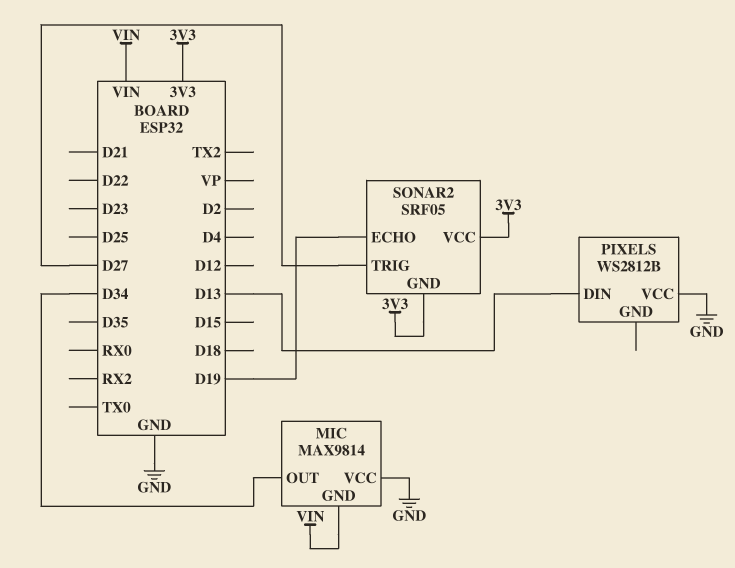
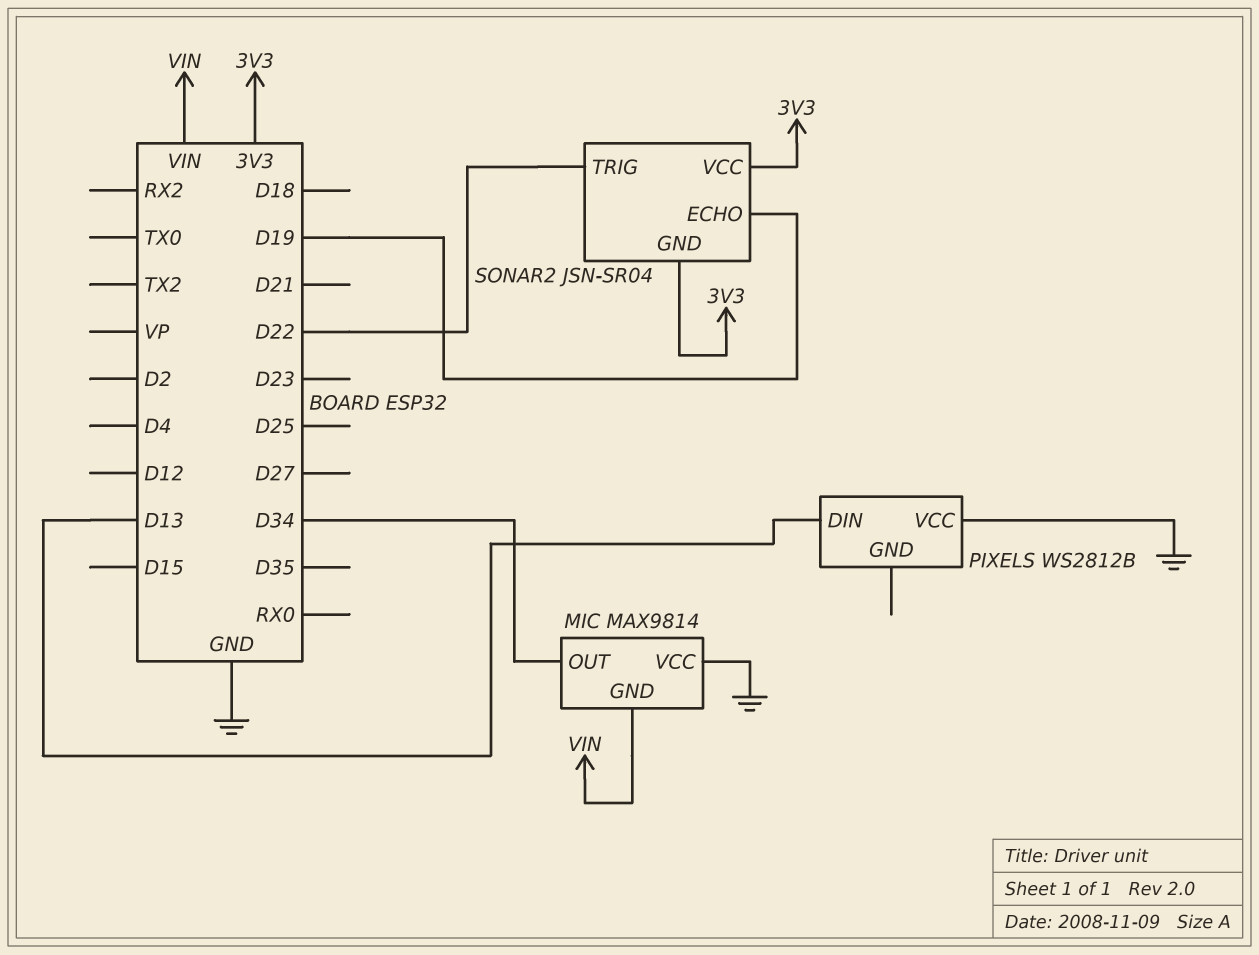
SONAR2: SRF05 -> JSN-SR04
SONAR2 pin TRIG: D27 -> D22

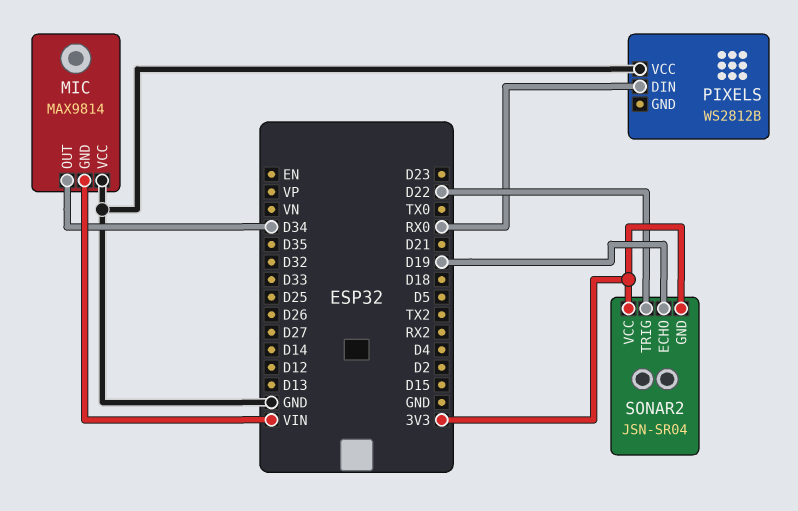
PIXELS pin DIN: D13 -> RX0

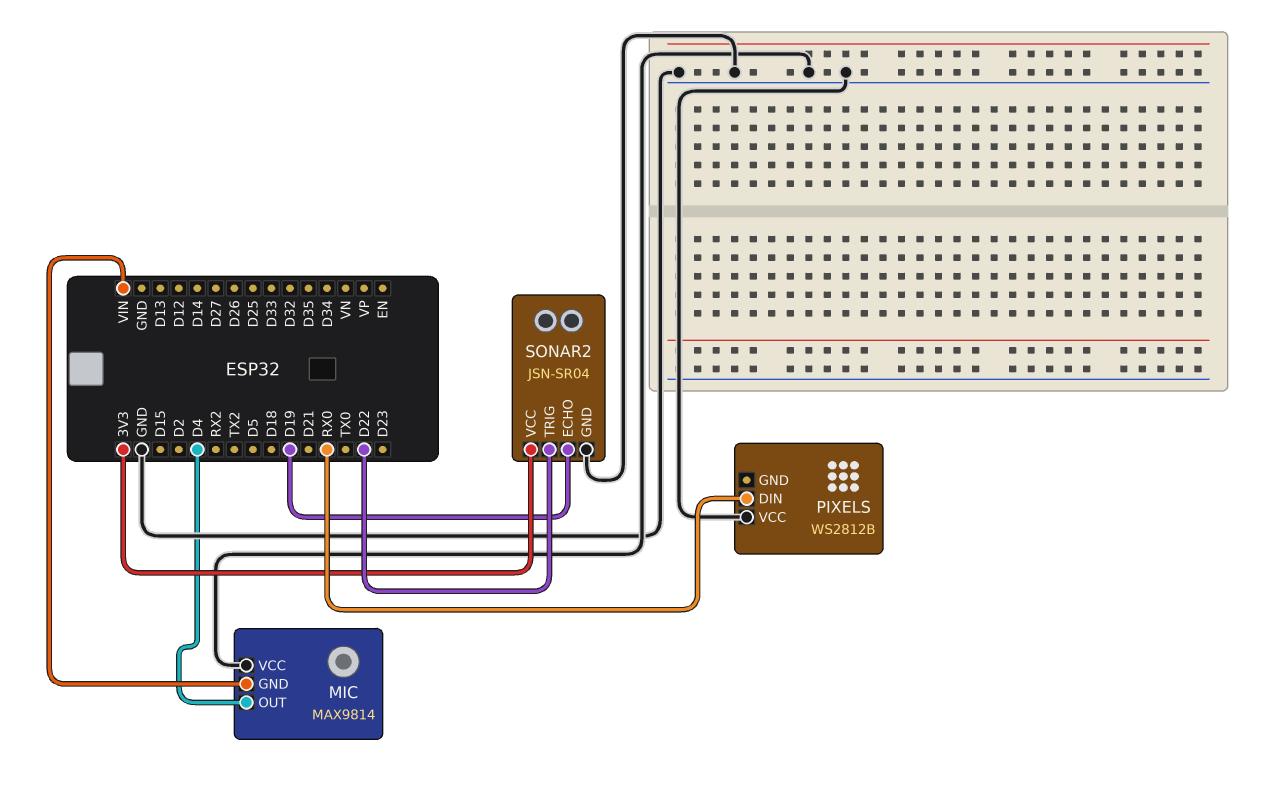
MIC pin OUT: D34 -> D4
SONAR2 pin GND: 3V3 -> GND

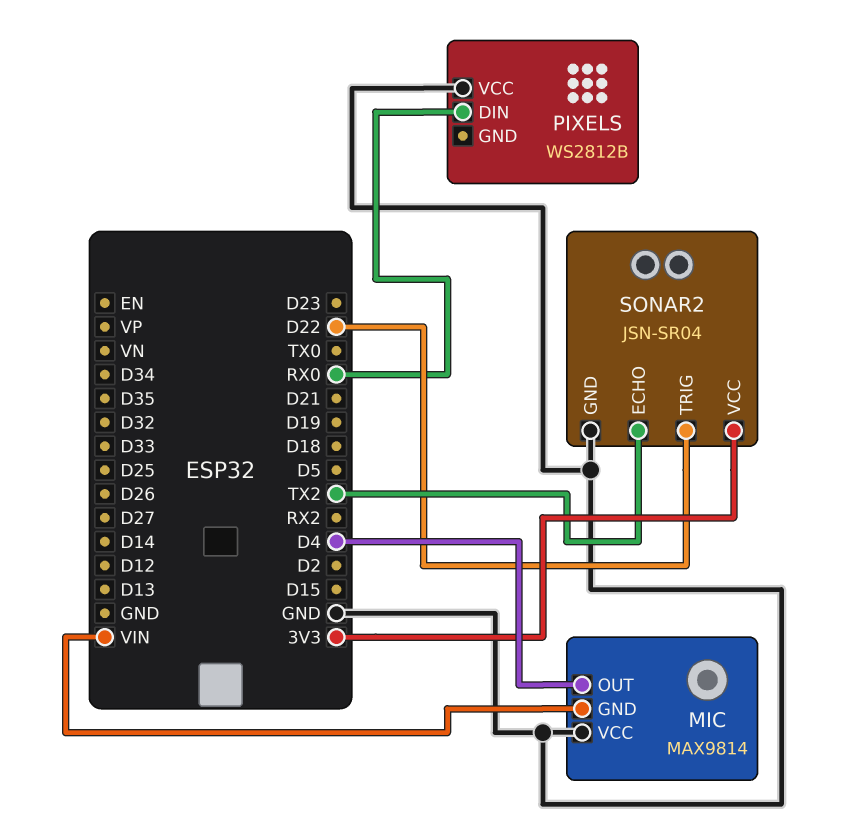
SONAR2 pin ECHO: D19 -> TX2

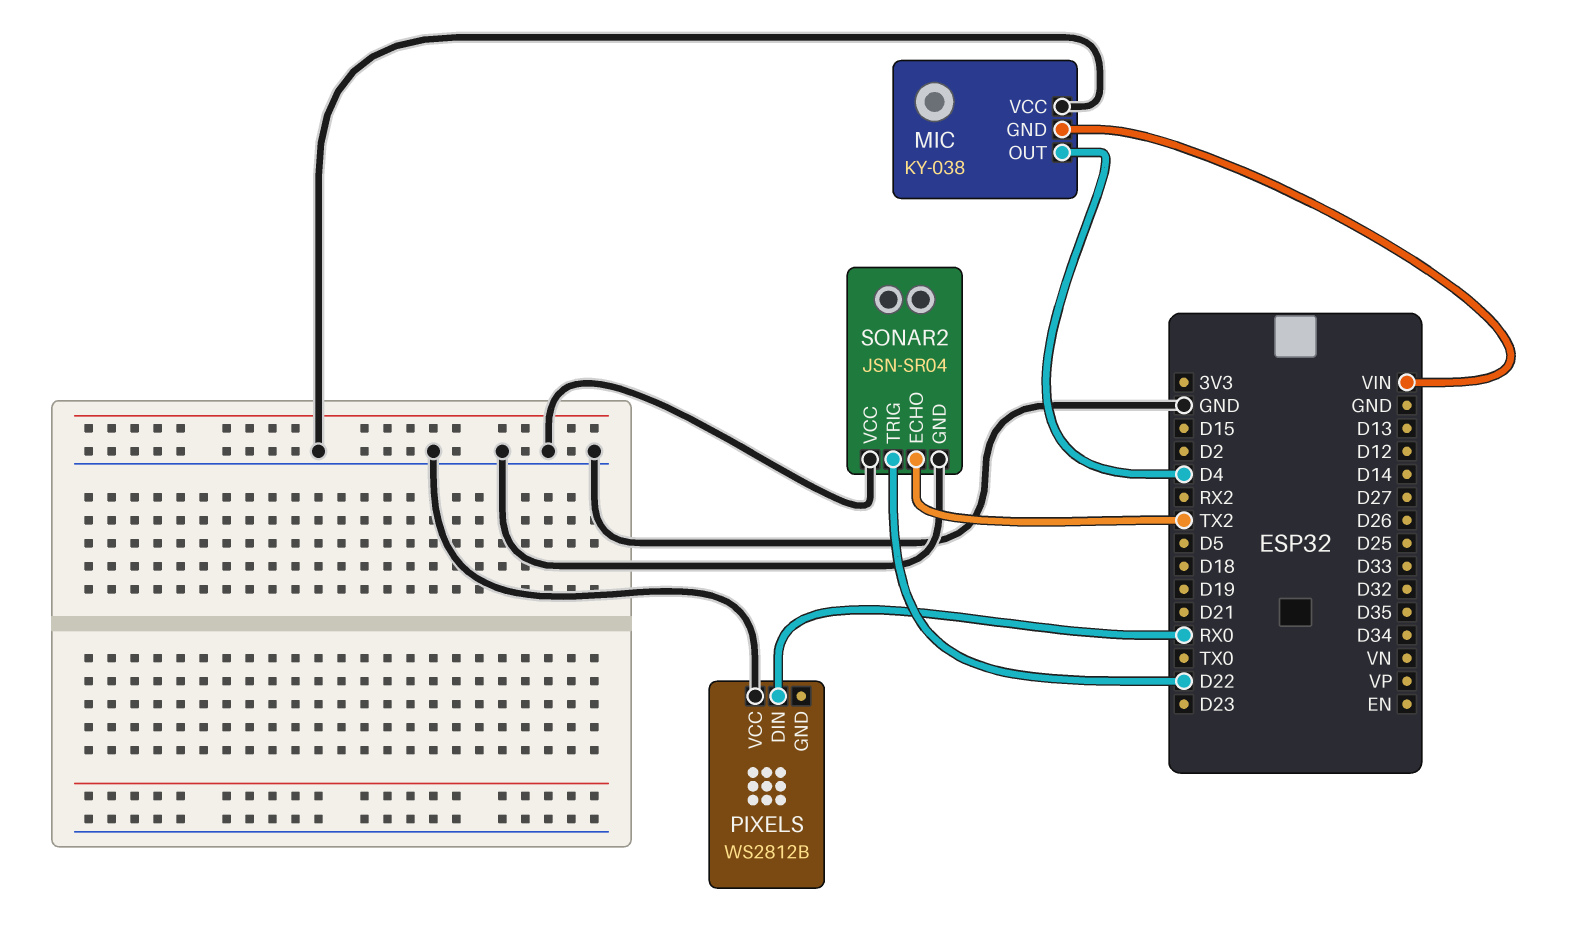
MIC: MAX9814 -> KY-038
SONAR2 pin VCC: 3V3 -> GND

